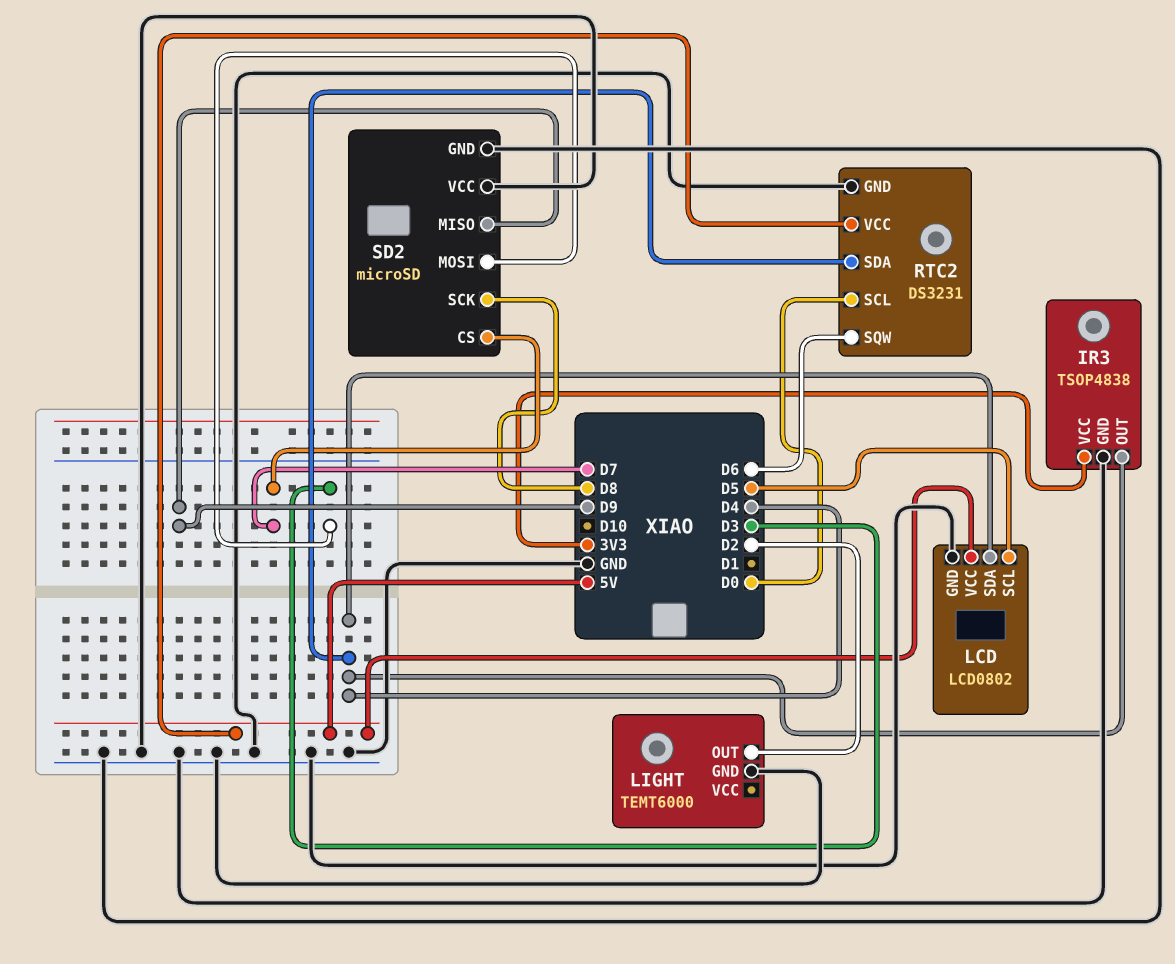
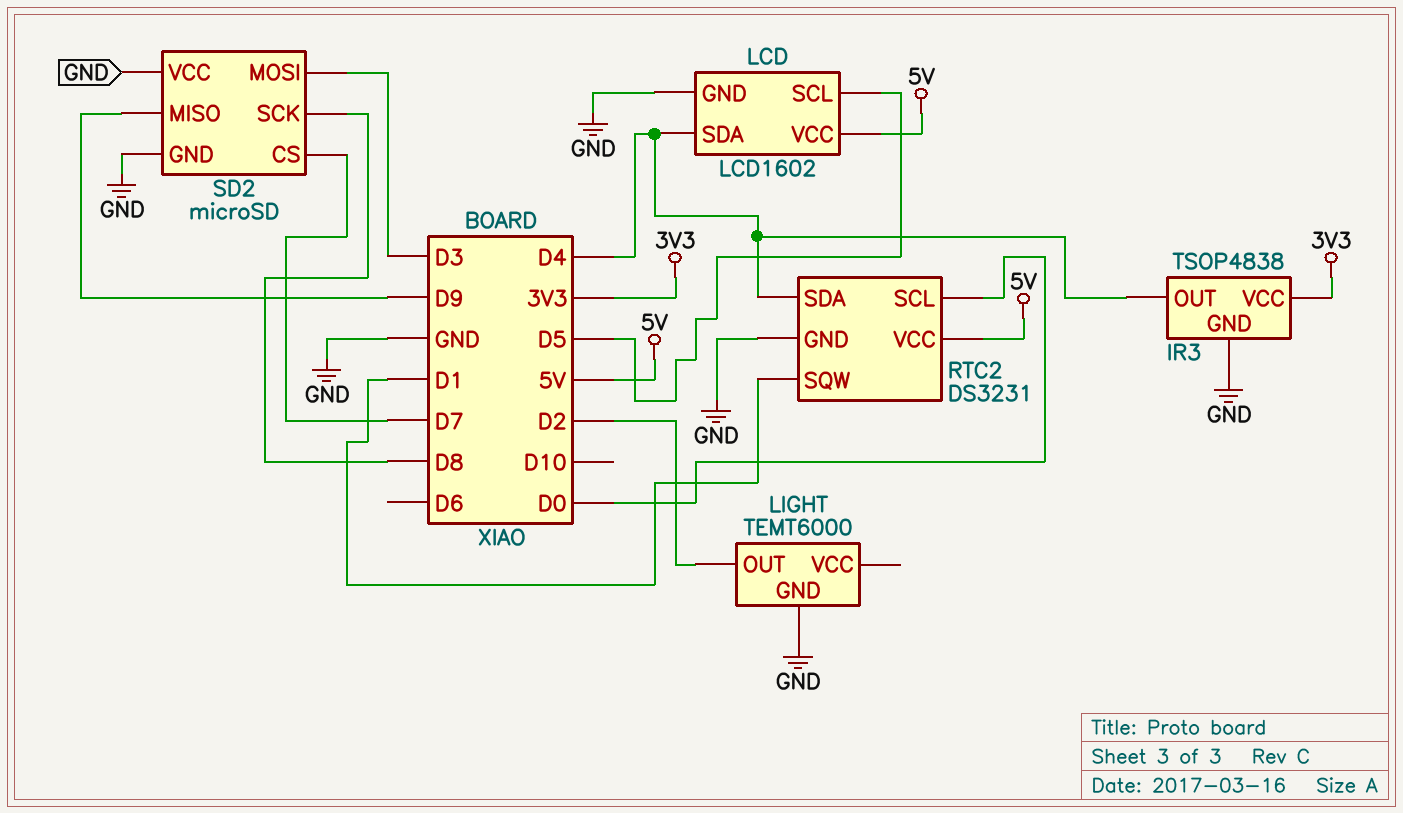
LCD: LCD0802 -> LCD1602
RTC2 pin SQW: D6 -> D1

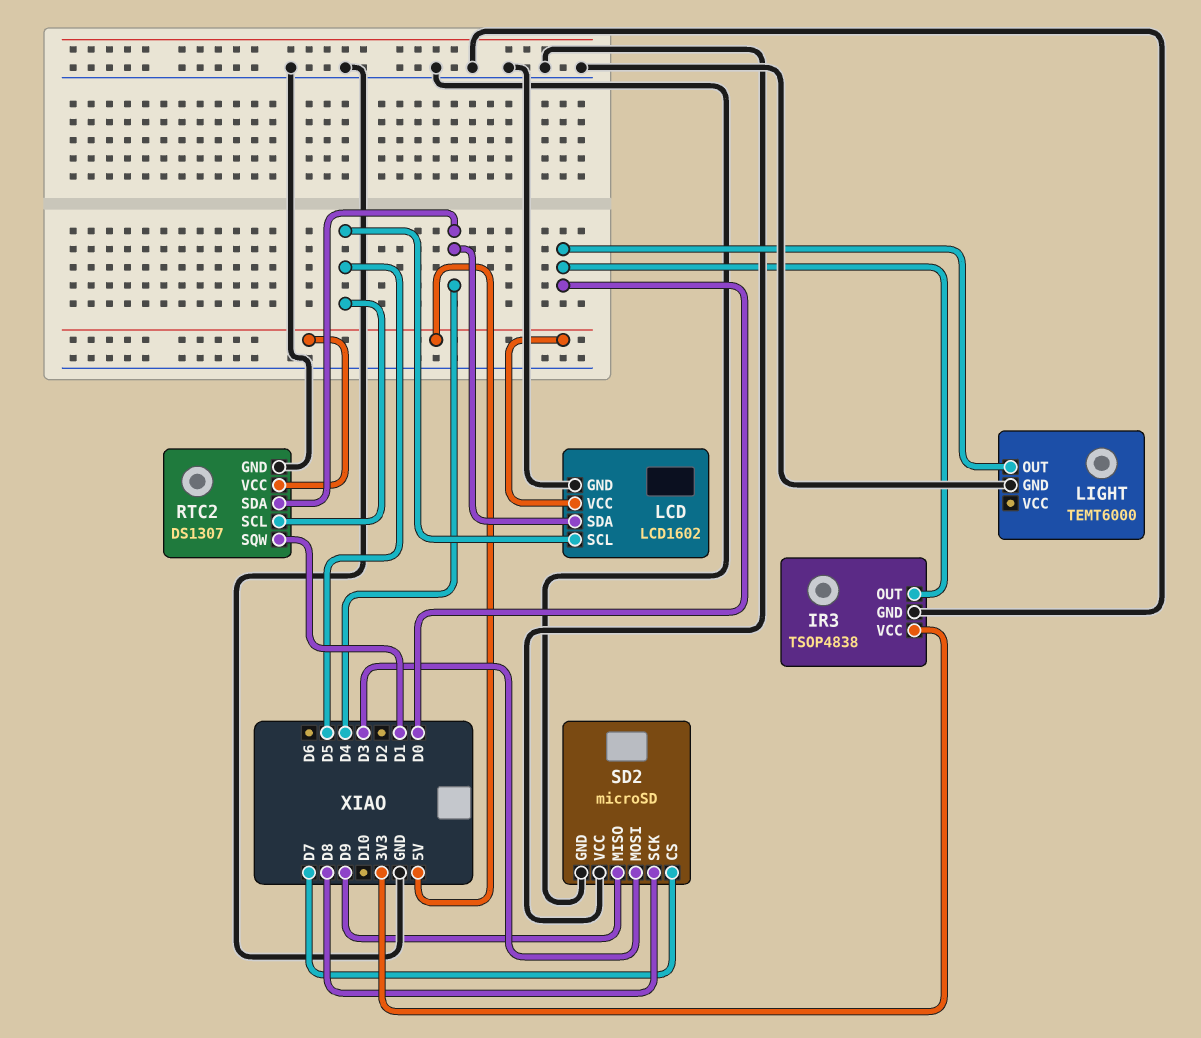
IR3 pin OUT: D4 -> D0
LIGHT pin OUT: D2 -> D0
RTC2: DS3231 -> DS1307
RTC2 pin SCL: D0 -> D5

